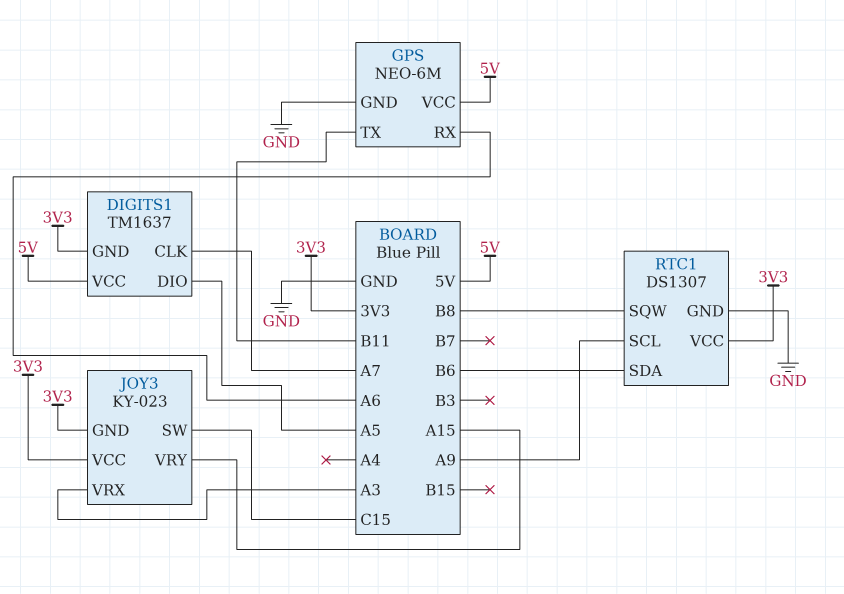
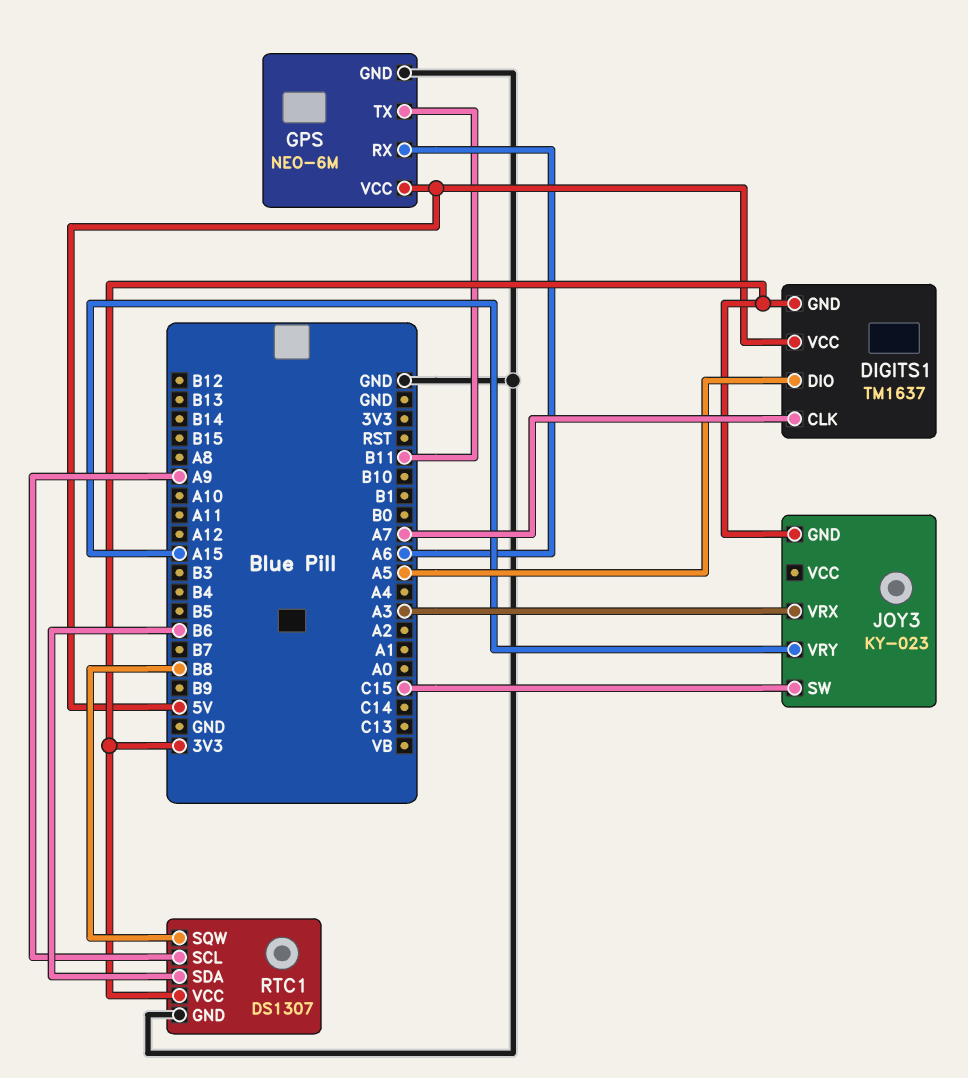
JOY3 pin VCC: 3V3 -> none

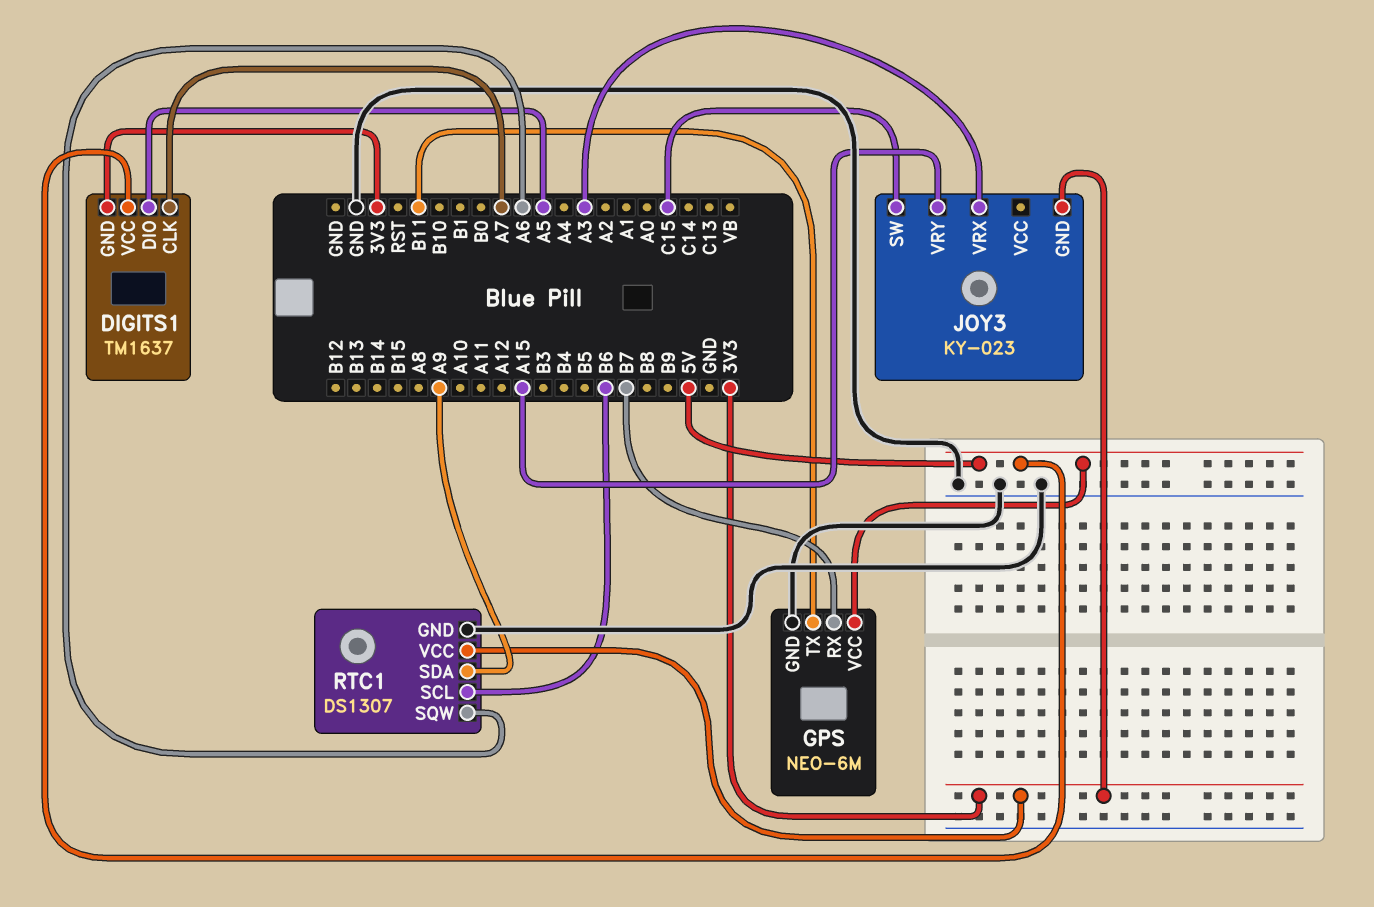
GPS pin RX: A6 -> B7
RTC1 pin SCL: A9 -> B6
RTC1 pin SDA: B6 -> A9
RTC1 pin SQW: B8 -> A6

